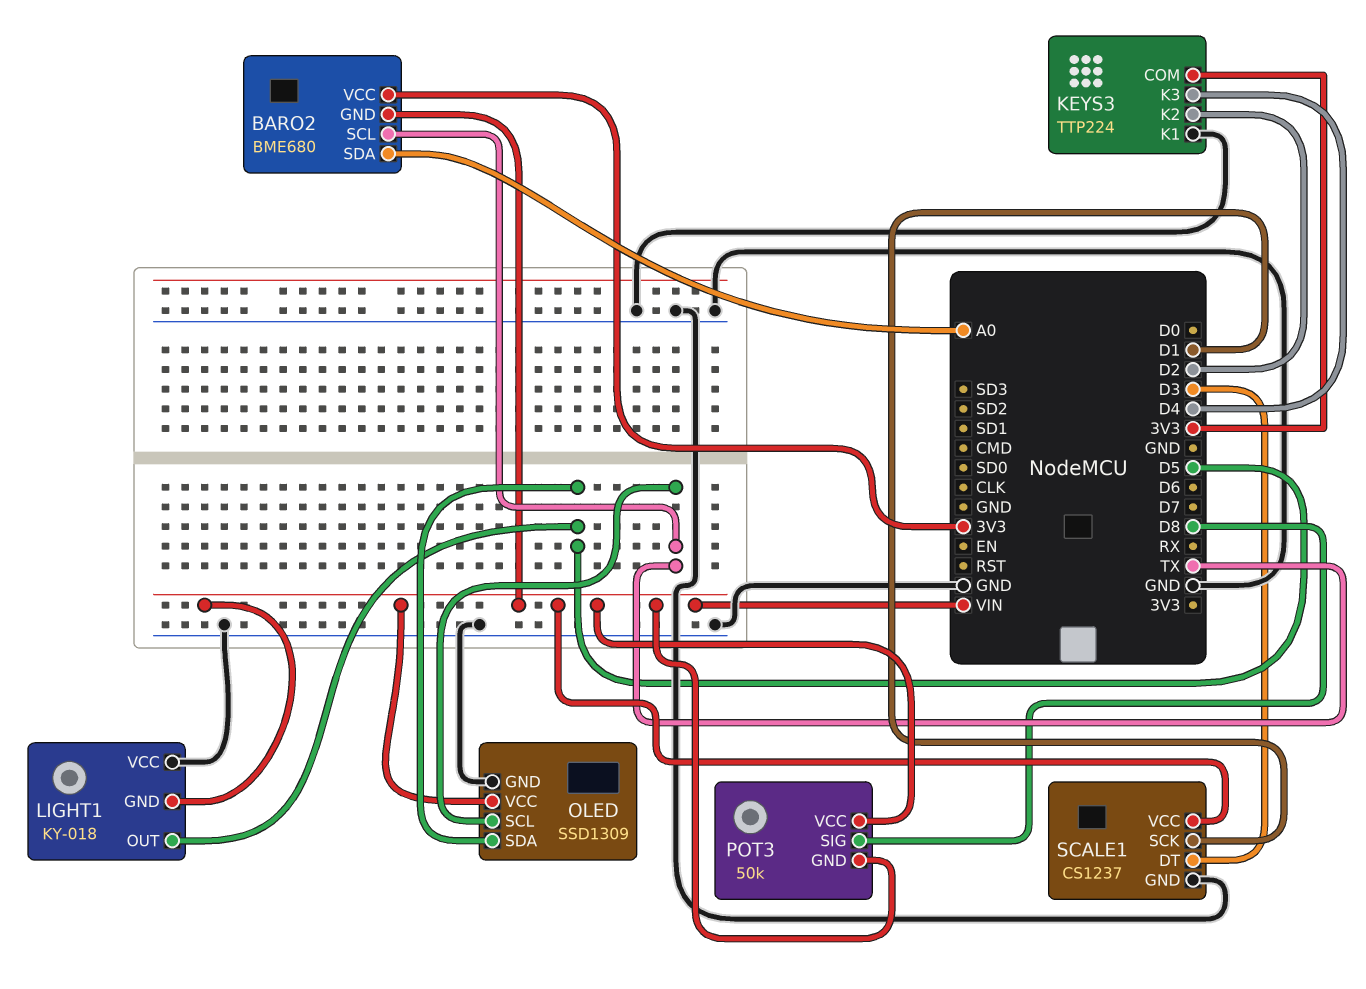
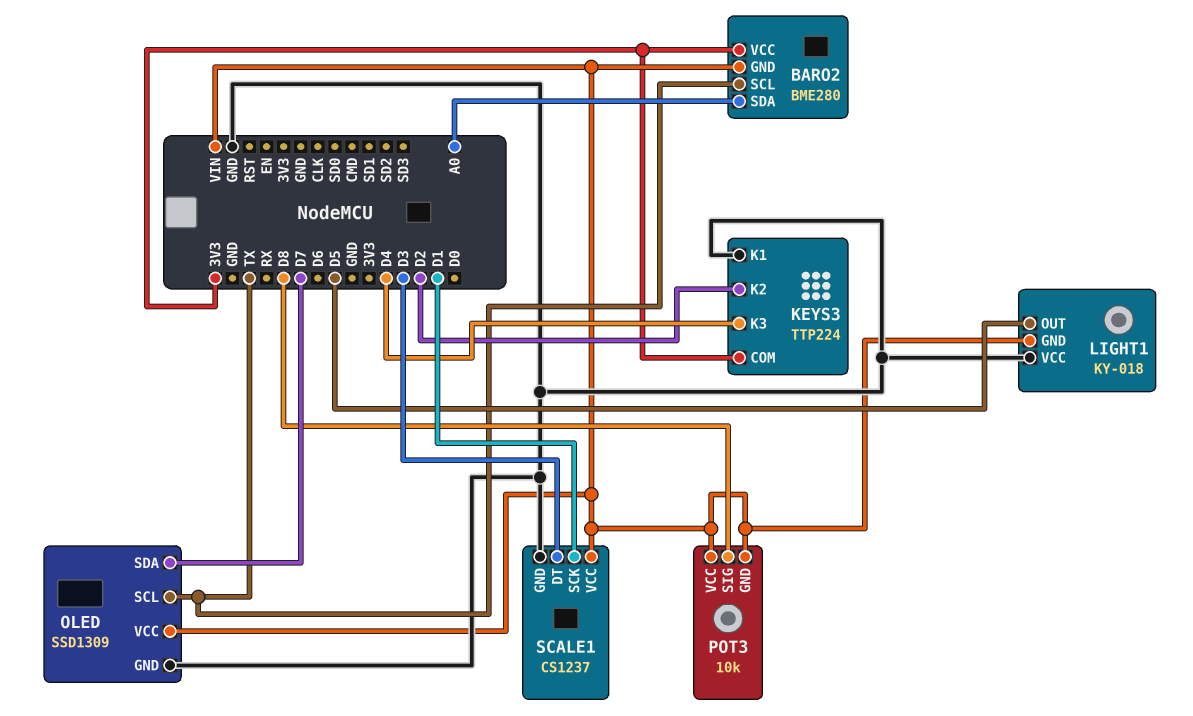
BARO2: BME680 -> BME280
OLED pin SDA: D5 -> D7
POT3: 50k -> 10k

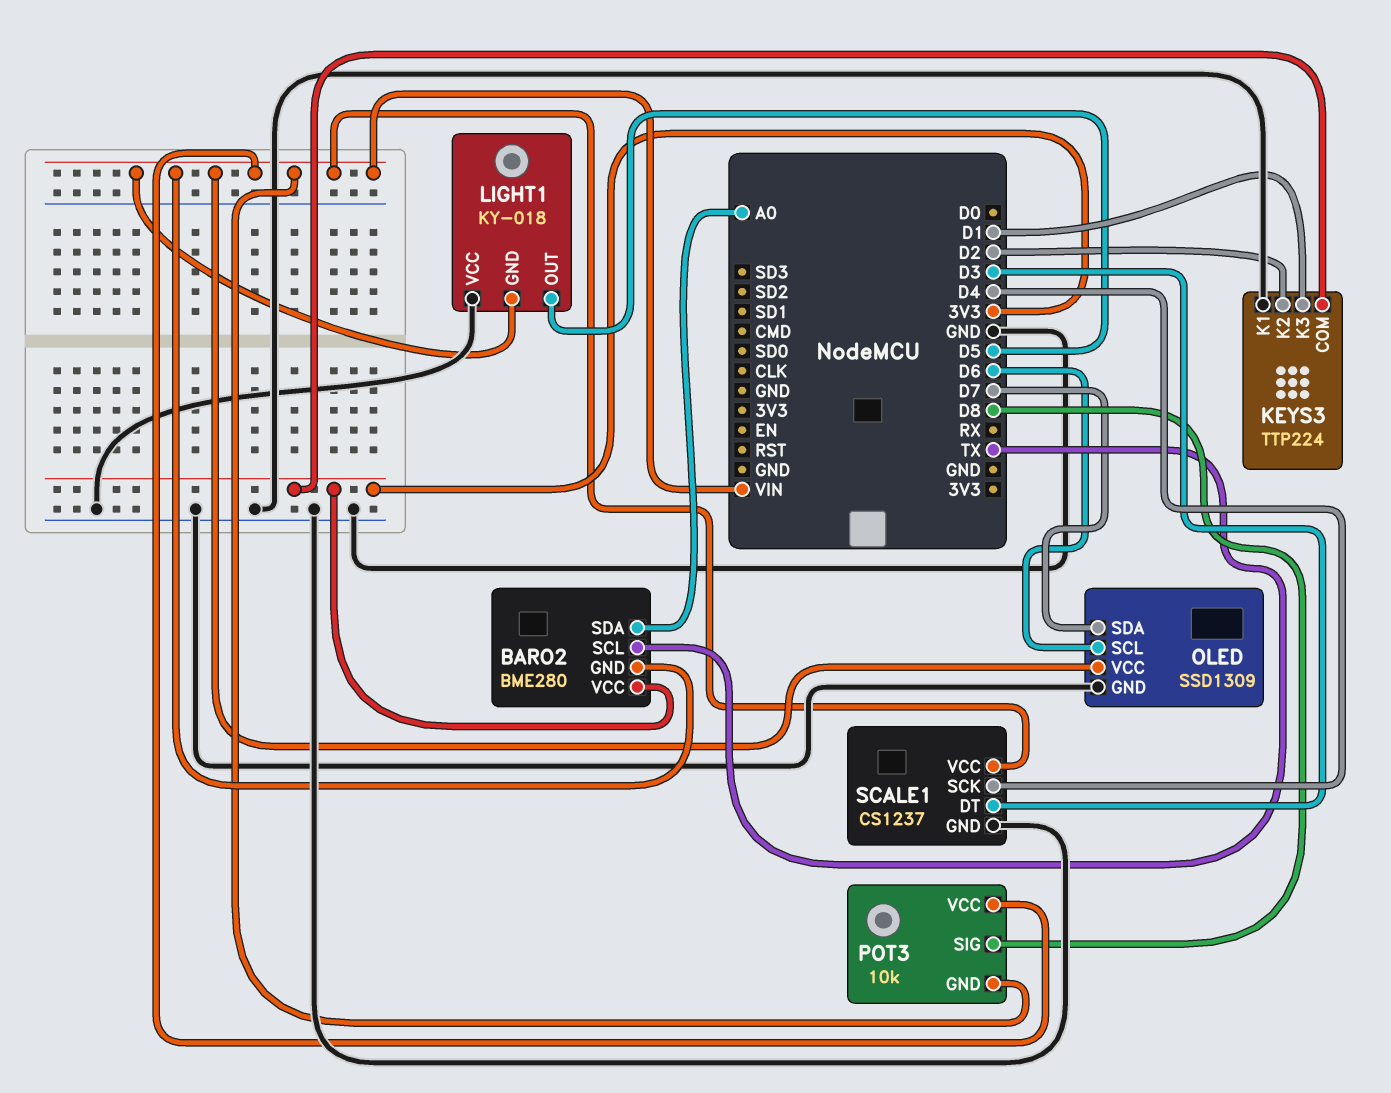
KEYS3 pin K3: D4 -> D1
OLED pin SCL: TX -> D6
SCALE1 pin SCK: D1 -> D4

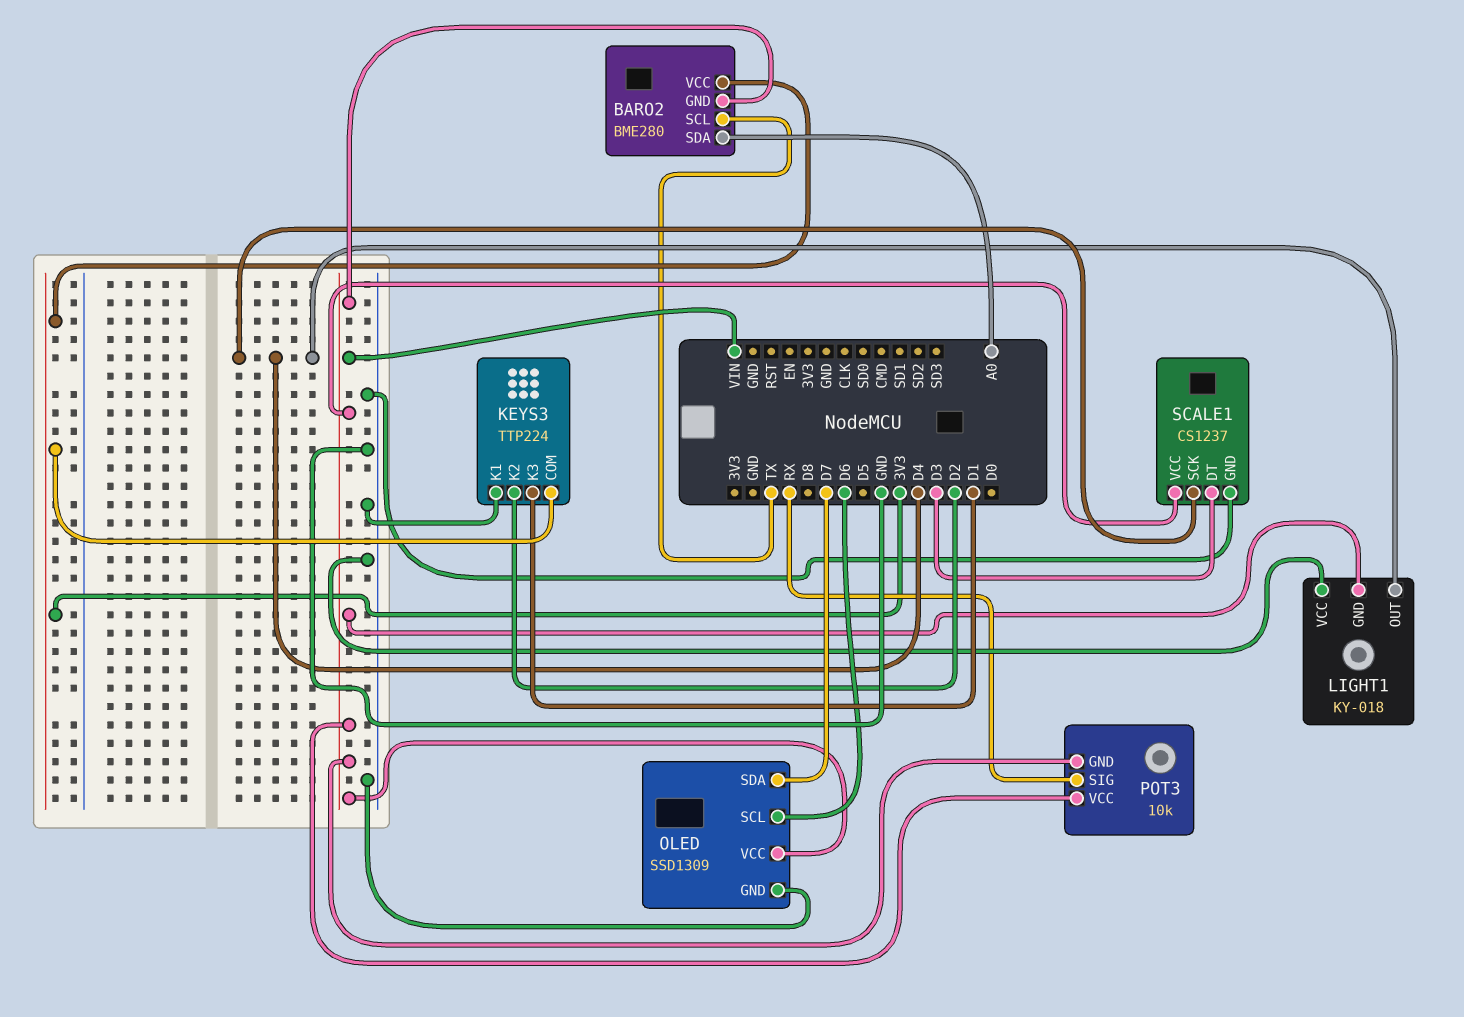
LIGHT1 pin OUT: D5 -> D4
POT3 pin SIG: D8 -> RX

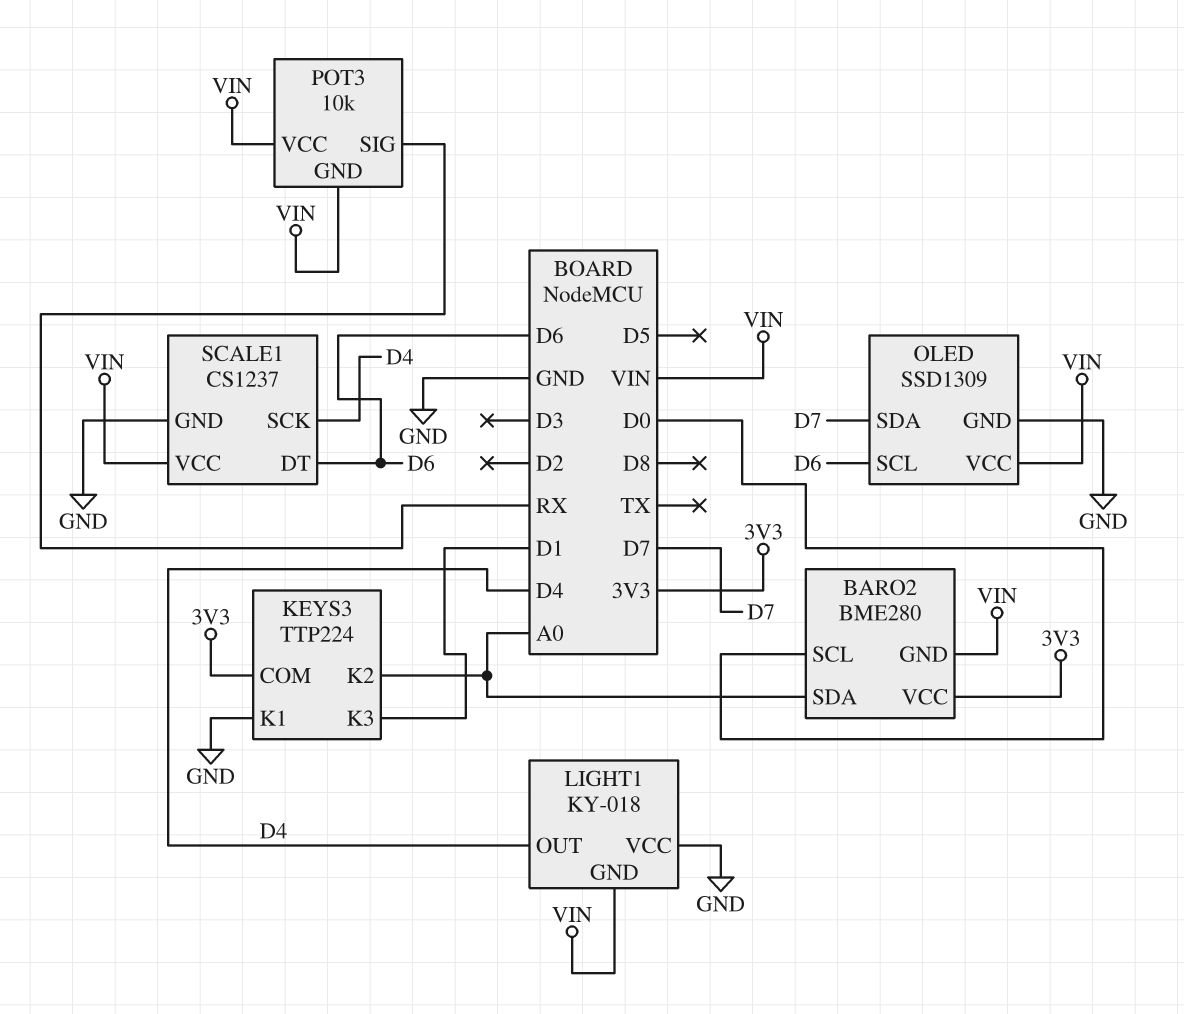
BARO2 pin SCL: TX -> D0
KEYS3 pin K2: D2 -> A0
SCALE1 pin DT: D3 -> D6

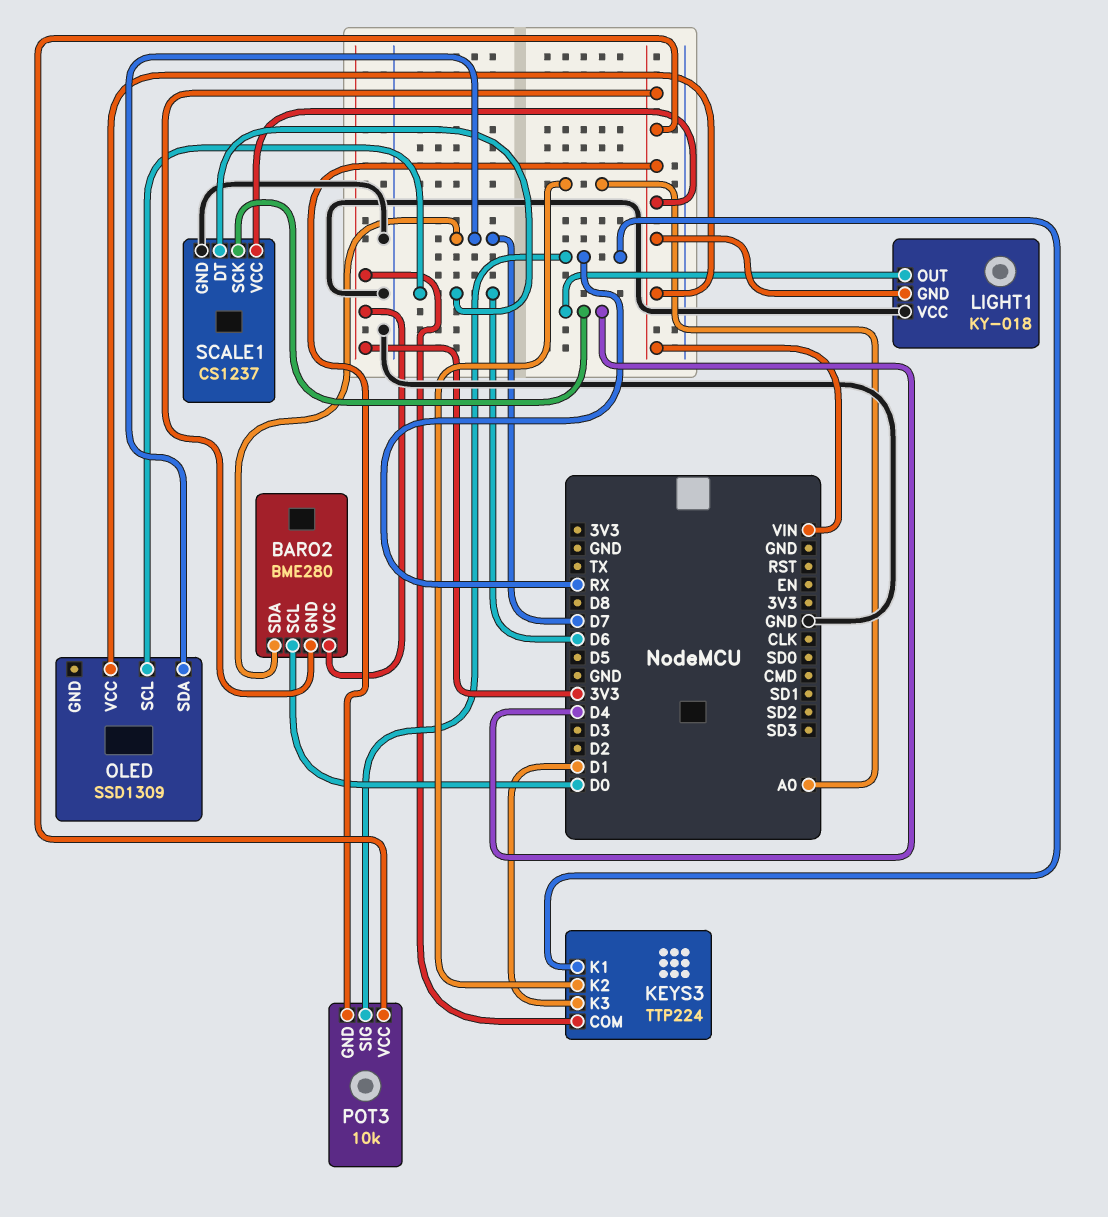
BARO2 pin SDA: A0 -> D7
KEYS3 pin K1: GND -> RX
OLED pin GND: GND -> none

